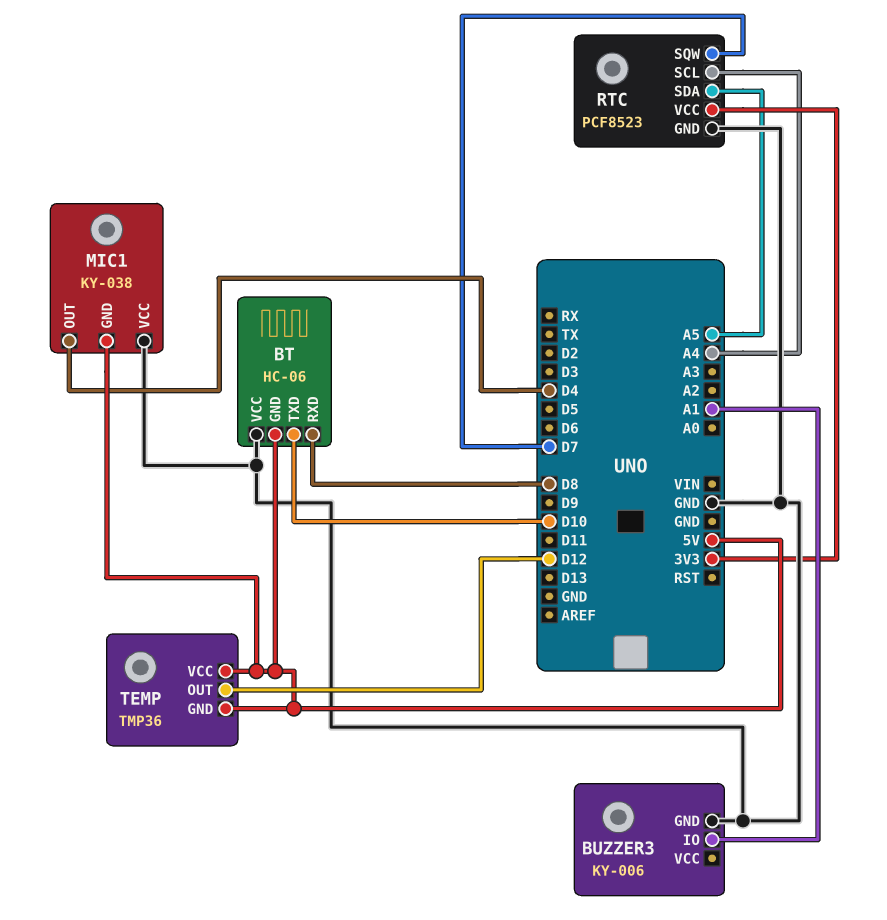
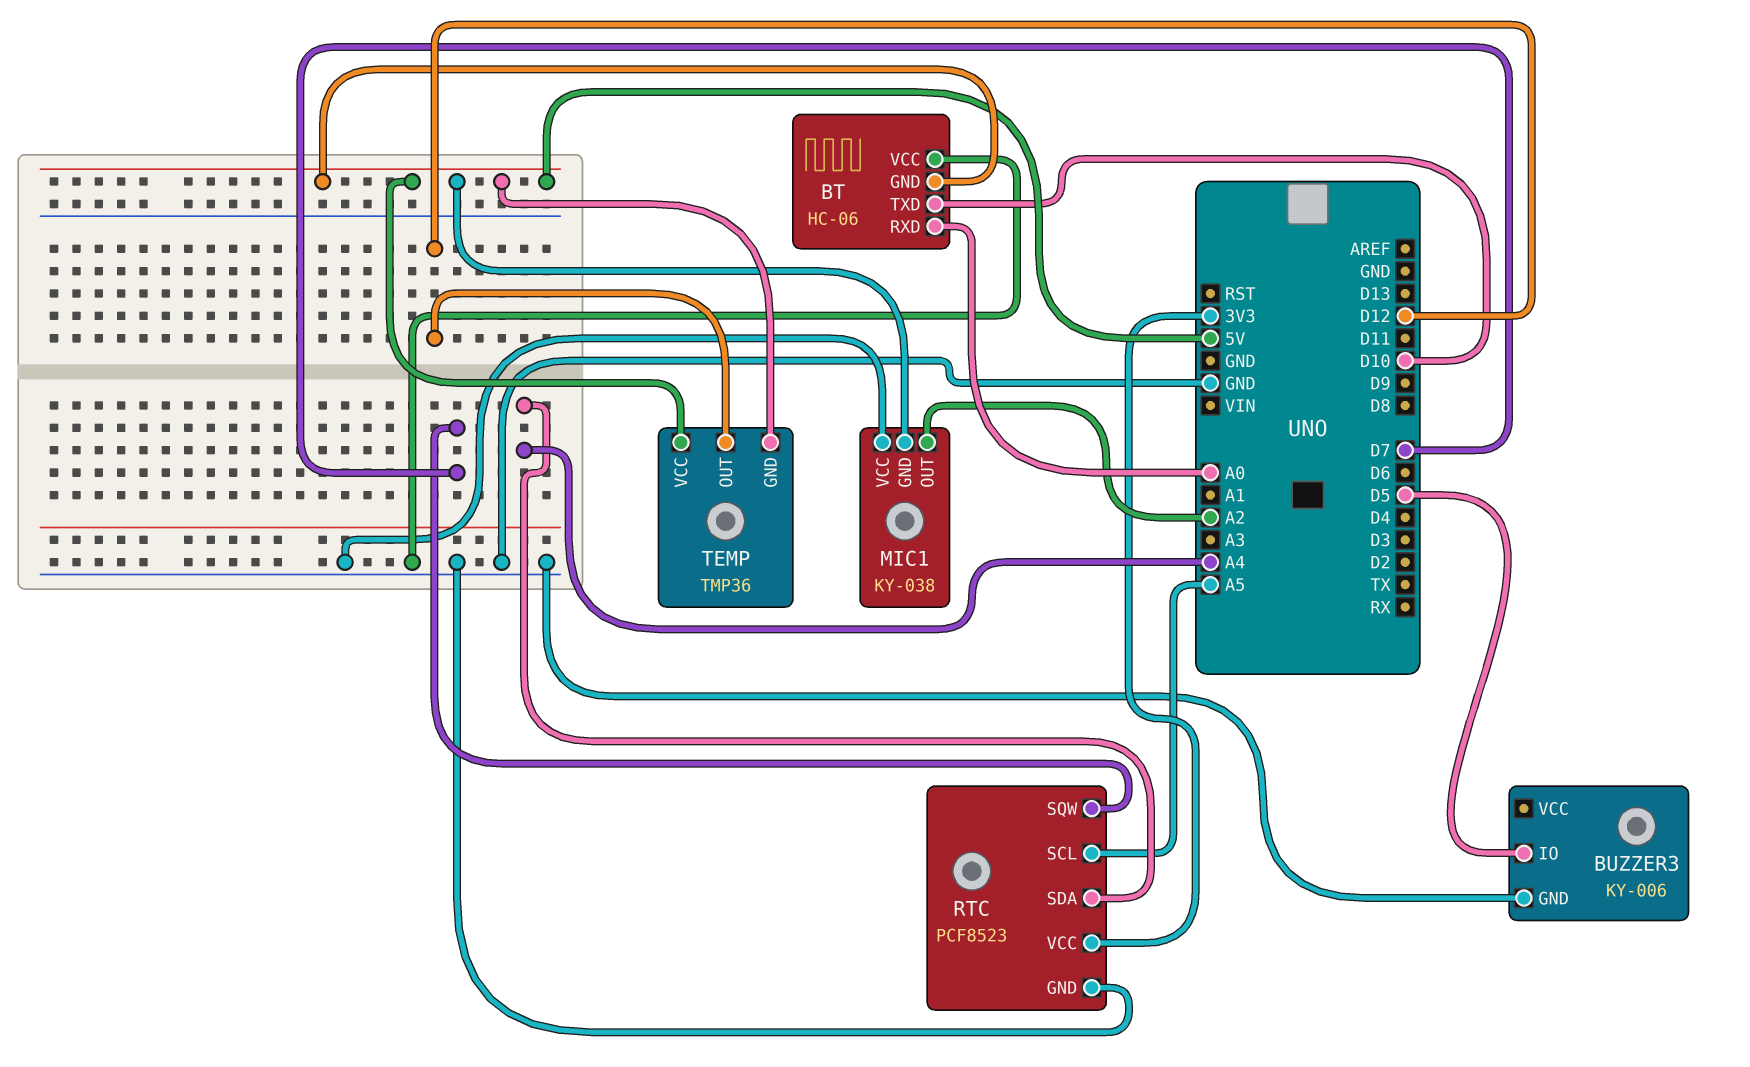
BT pin RXD: D8 -> A0
BUZZER3 pin IO: A1 -> D5
MIC1 pin OUT: D4 -> A2
RTC pin SCL: A4 -> A5
RTC pin SDA: A5 -> A4

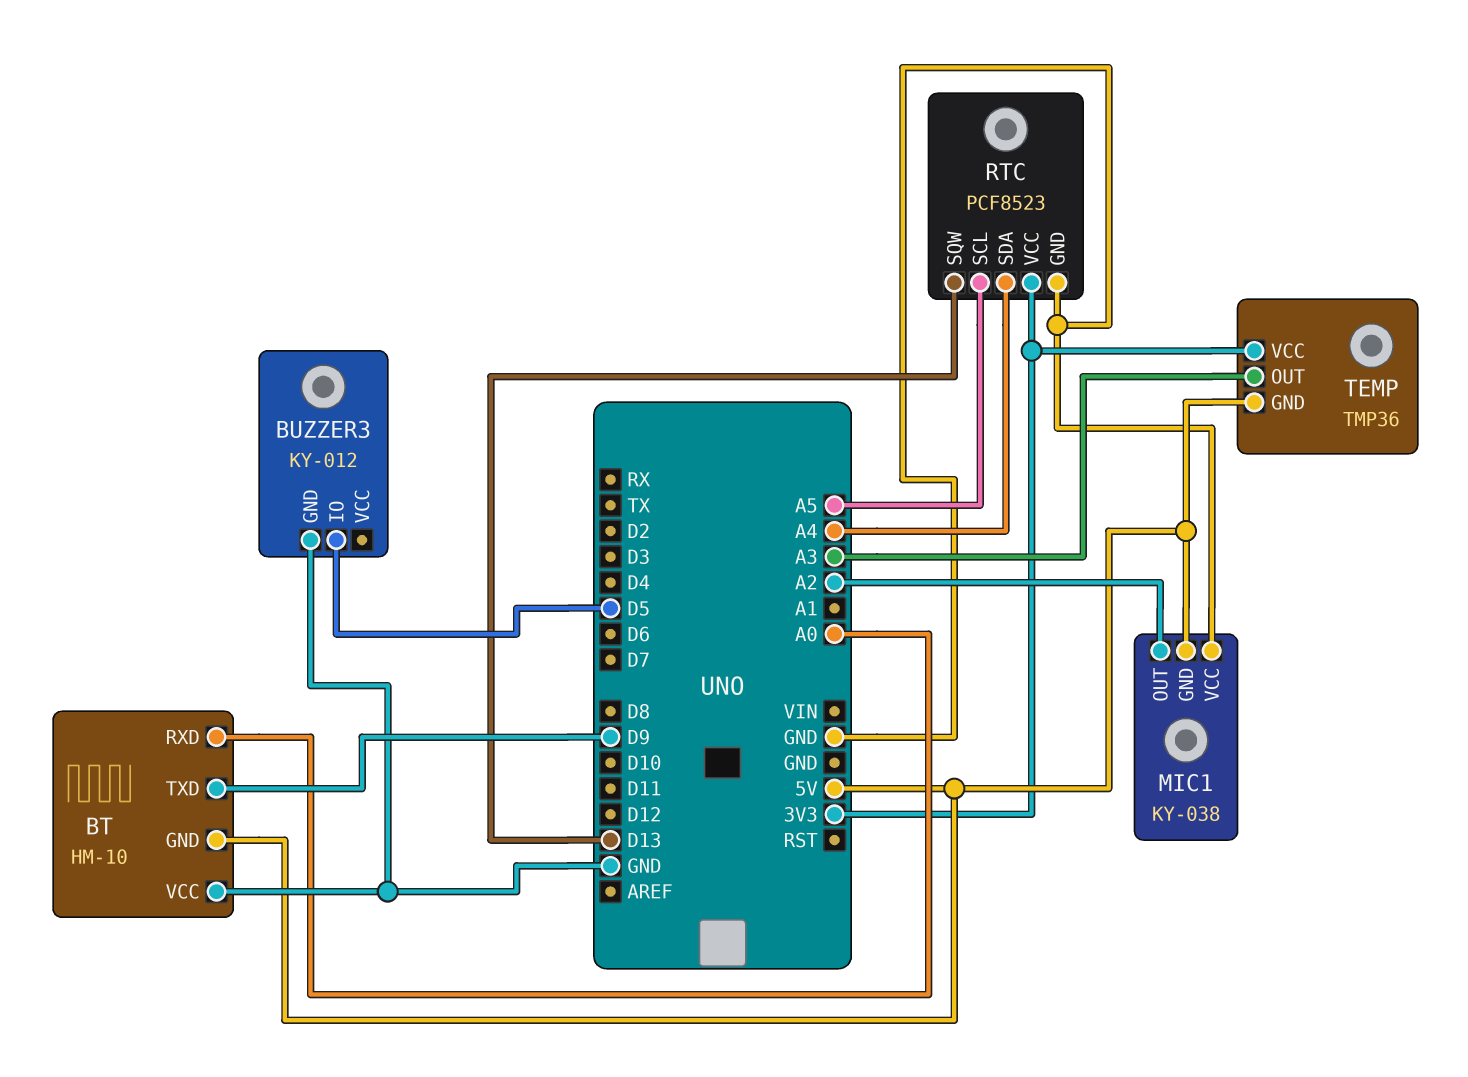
BT: HC-06 -> HM-10
BT pin TXD: D10 -> D9
BUZZER3: KY-006 -> KY-012
RTC pin SQW: D7 -> D13
TEMP pin OUT: D12 -> A3
TEMP pin VCC: 5V -> 3V3

